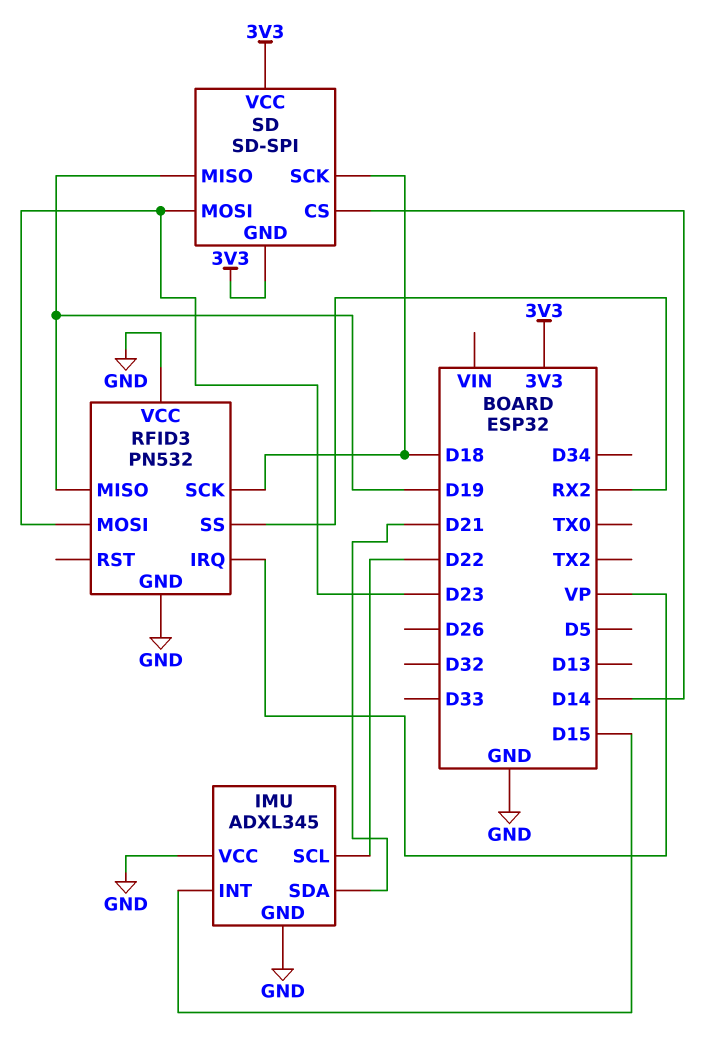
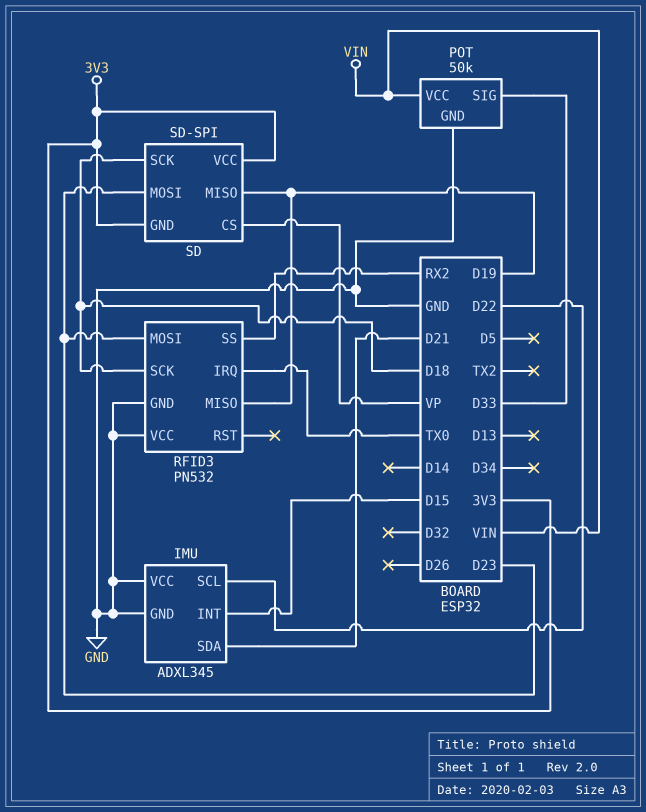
POT: none -> 50k
POT pin GND: none -> GND
POT pin SIG: none -> D33
POT pin VCC: none -> VIN
RFID3 pin IRQ: VP -> TX0
SD pin CS: D14 -> VP

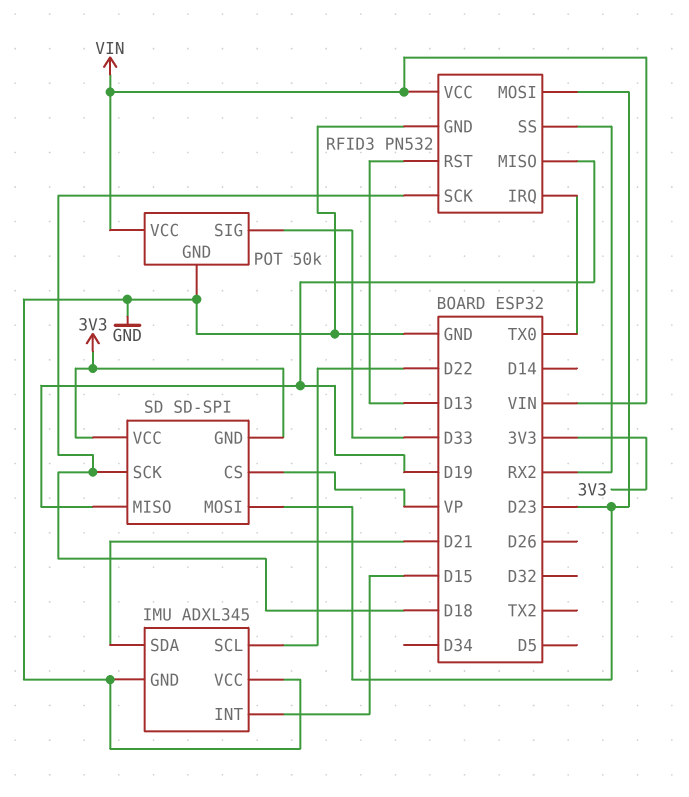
RFID3 pin RST: none -> D13
RFID3 pin VCC: GND -> VIN

